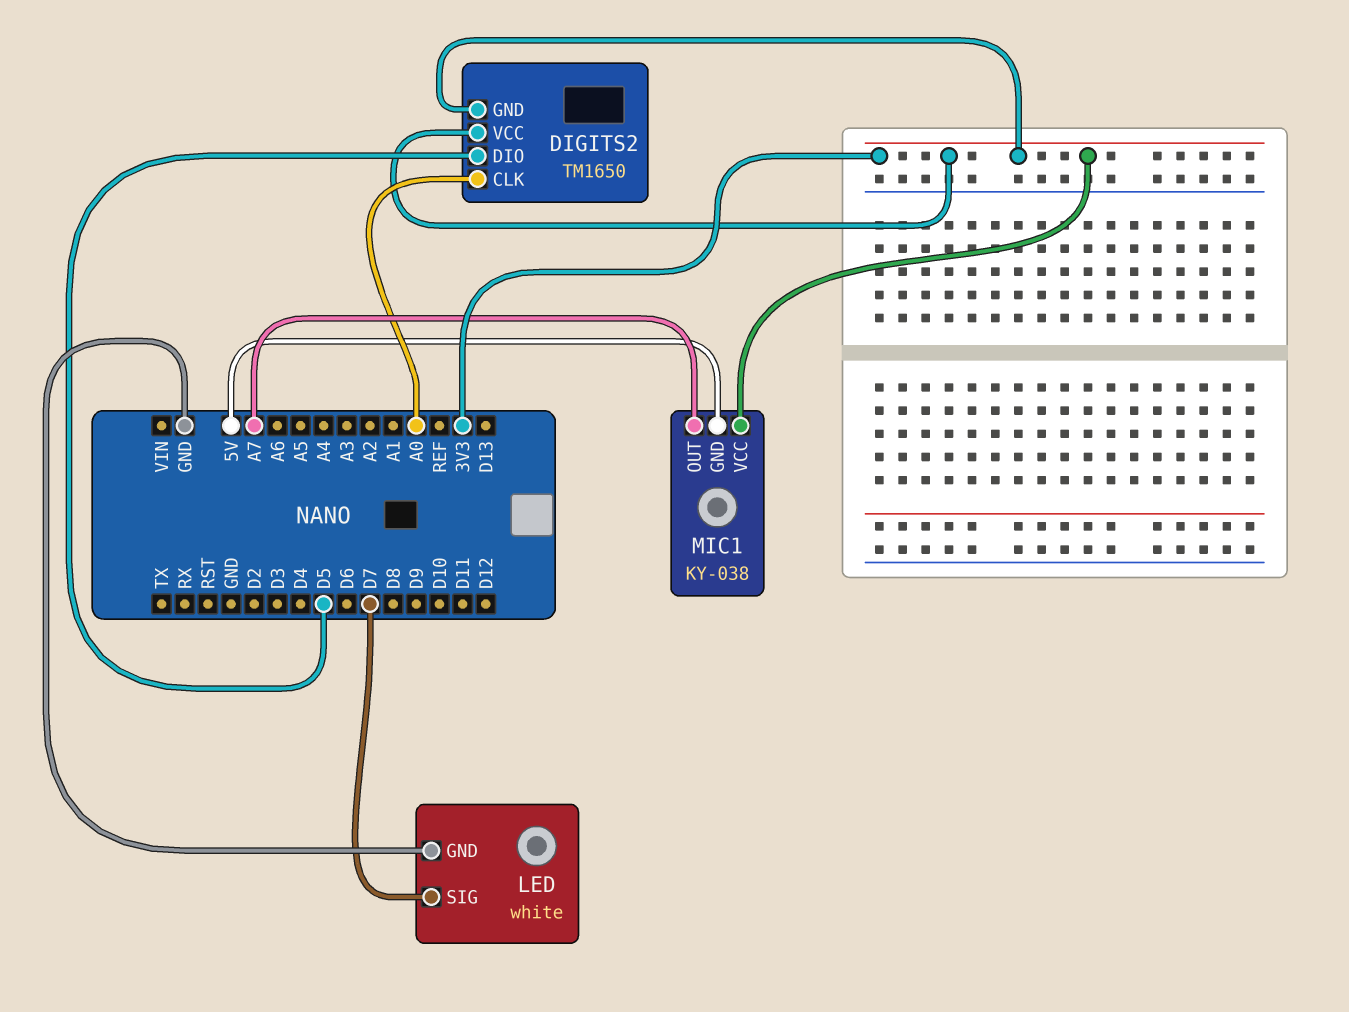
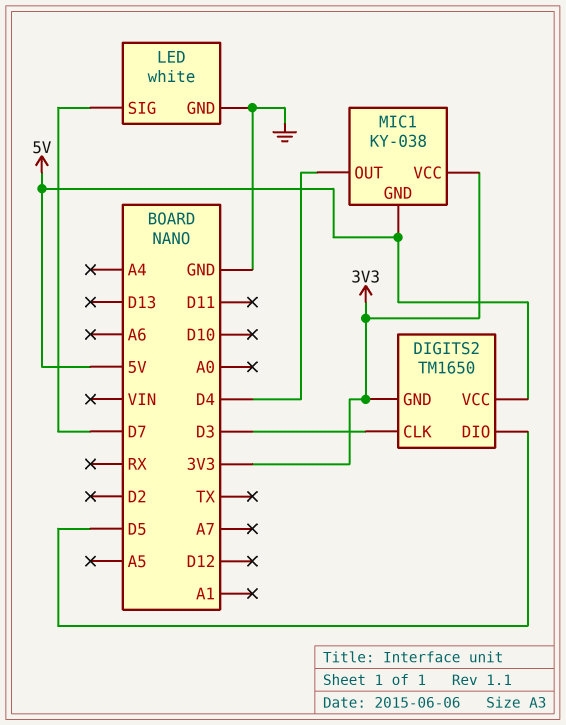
DIGITS2 pin CLK: A0 -> D3
DIGITS2 pin VCC: 3V3 -> 5V
MIC1 pin OUT: A7 -> D4

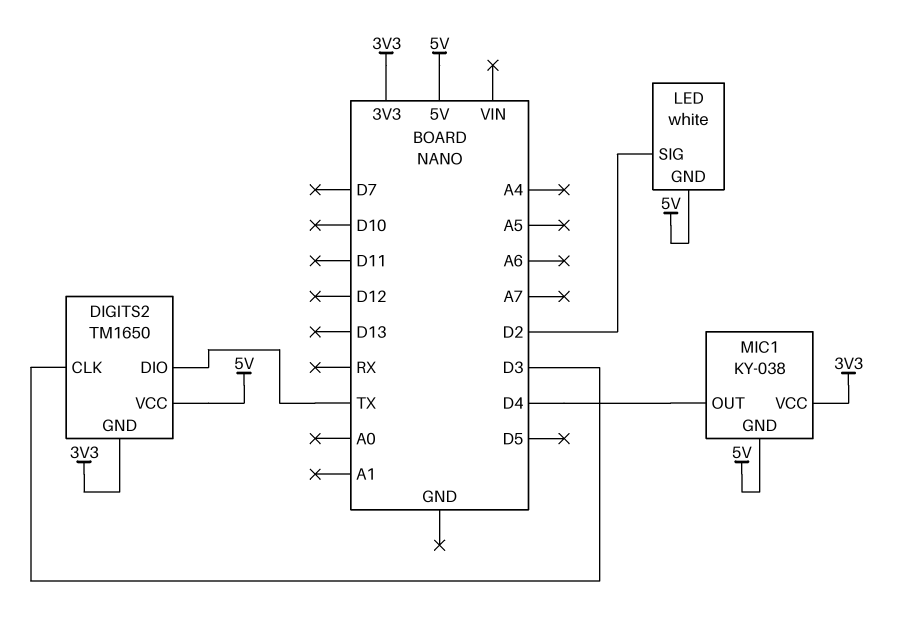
DIGITS2 pin DIO: D5 -> TX
LED pin GND: GND -> 5V
LED pin SIG: D7 -> D2

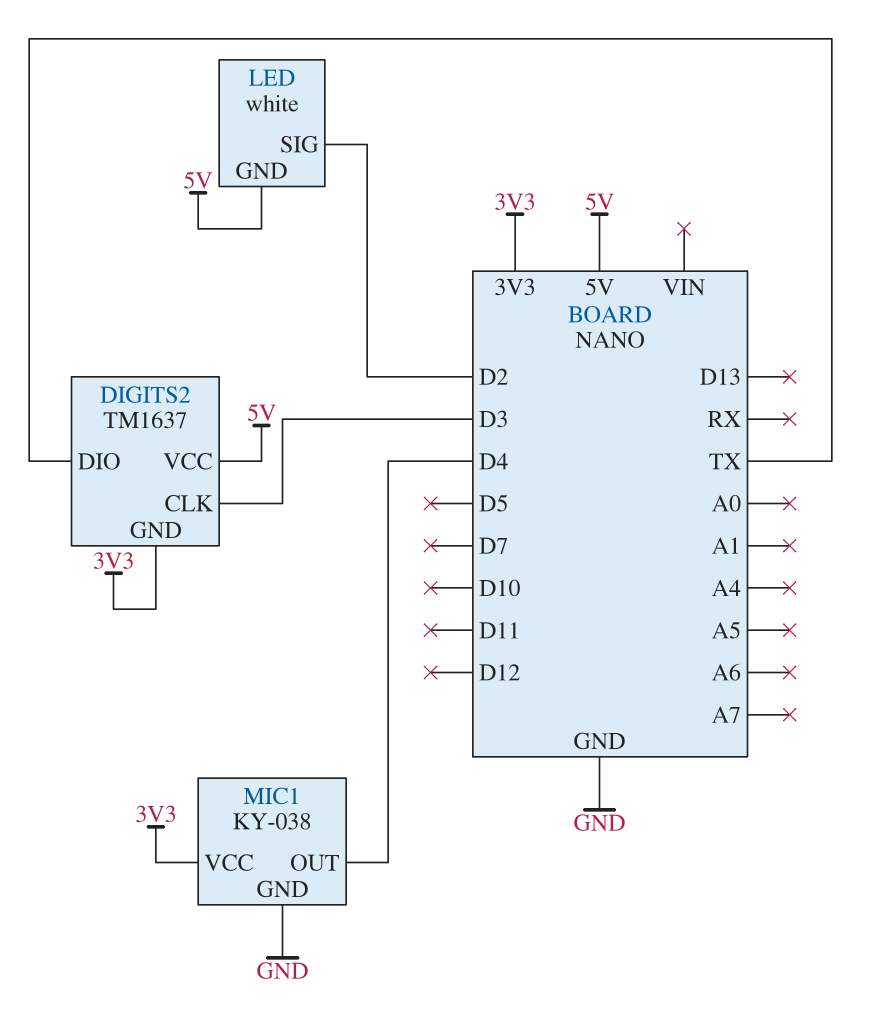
DIGITS2: TM1650 -> TM1637
MIC1 pin GND: 5V -> GND

